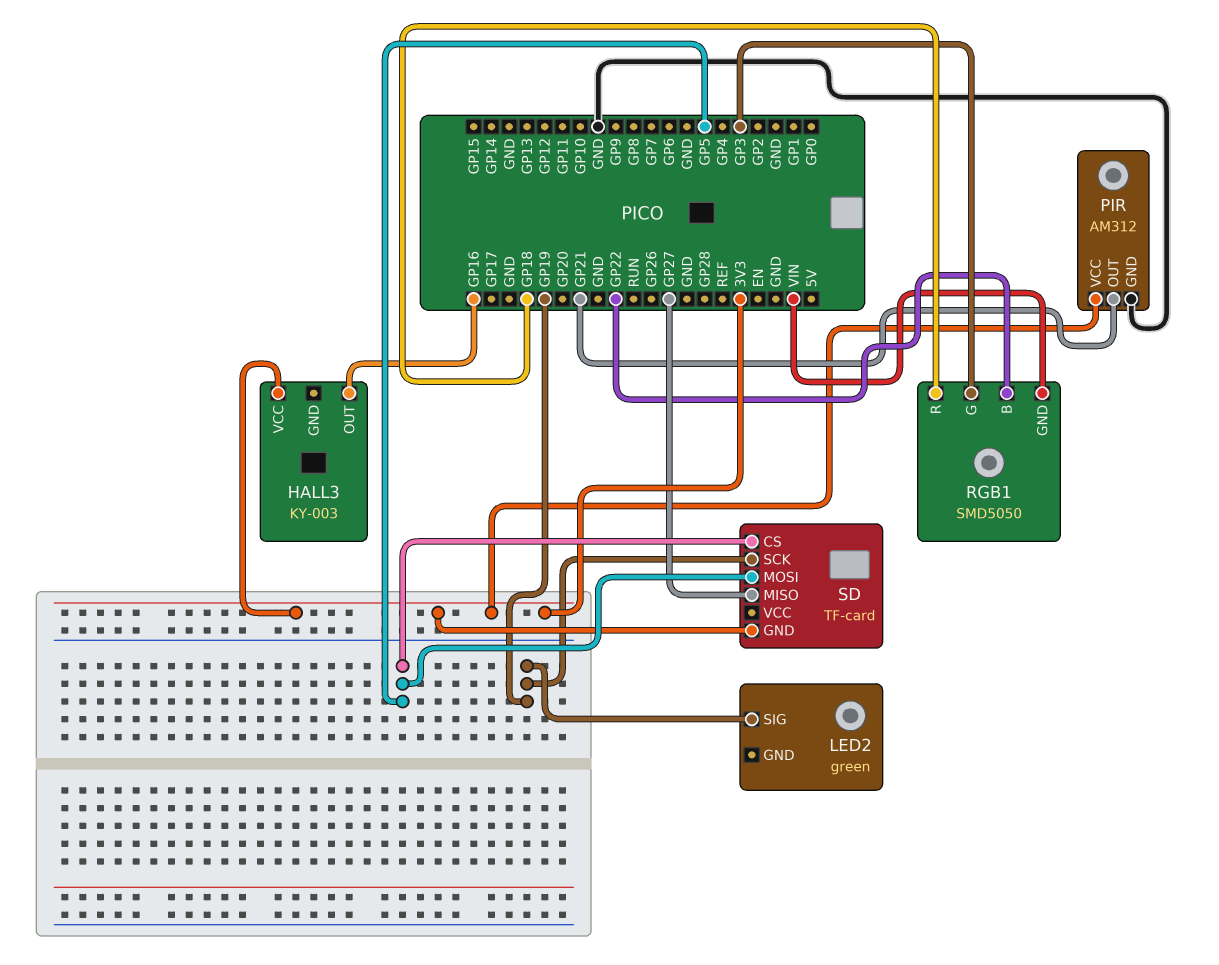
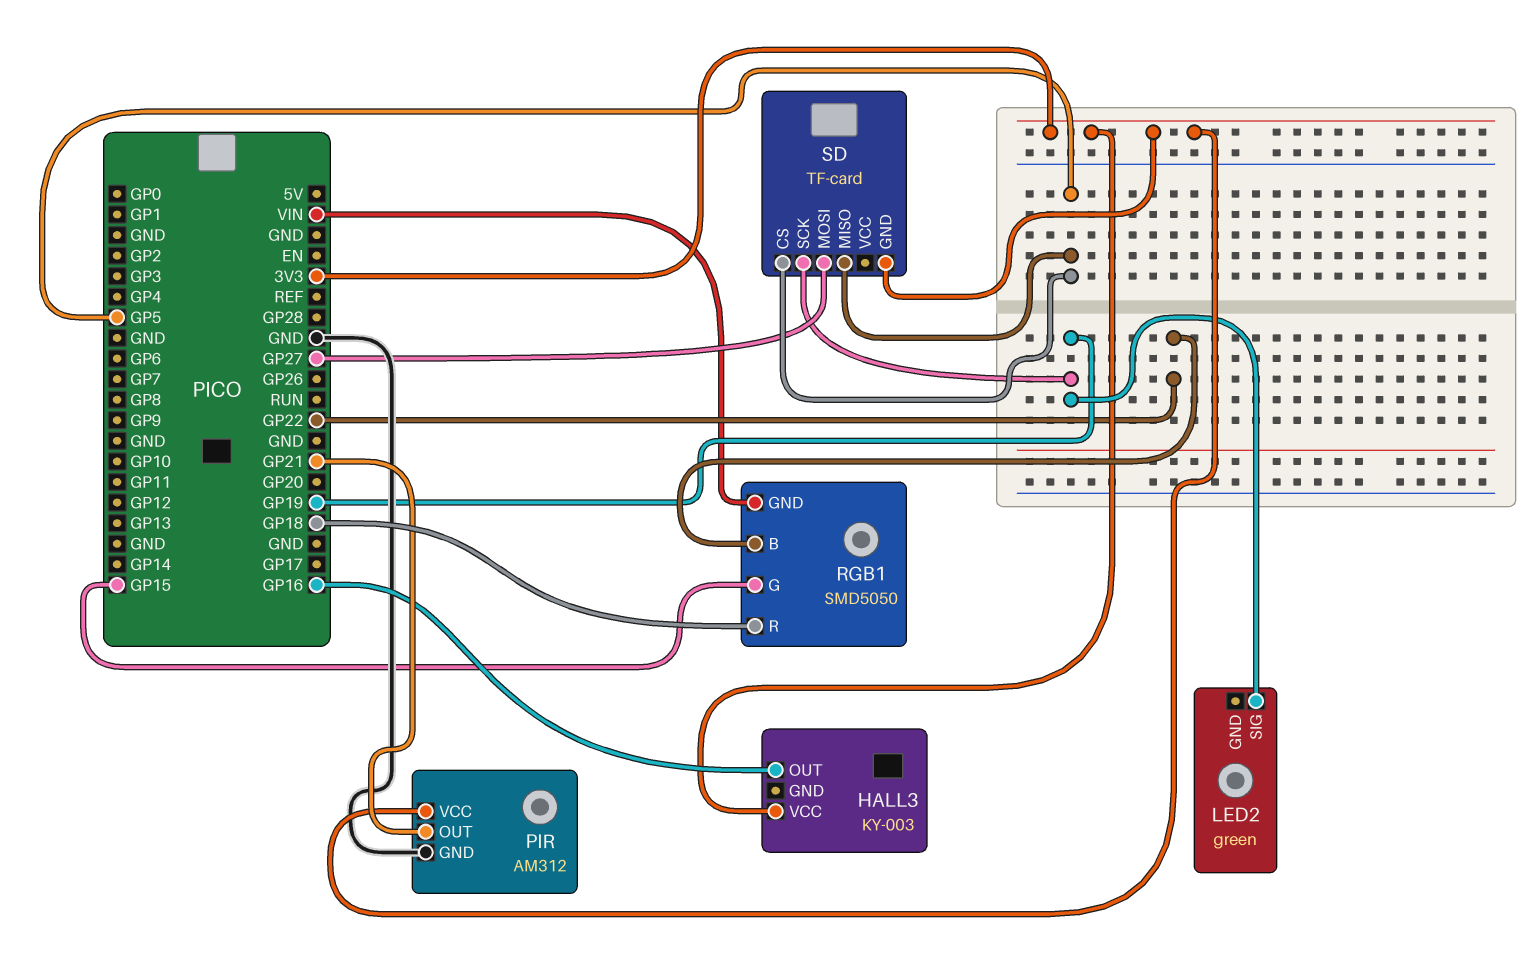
RGB1 pin G: GP3 -> GP15
SD pin MISO: GP27 -> GP5
SD pin MOSI: GP5 -> GP27

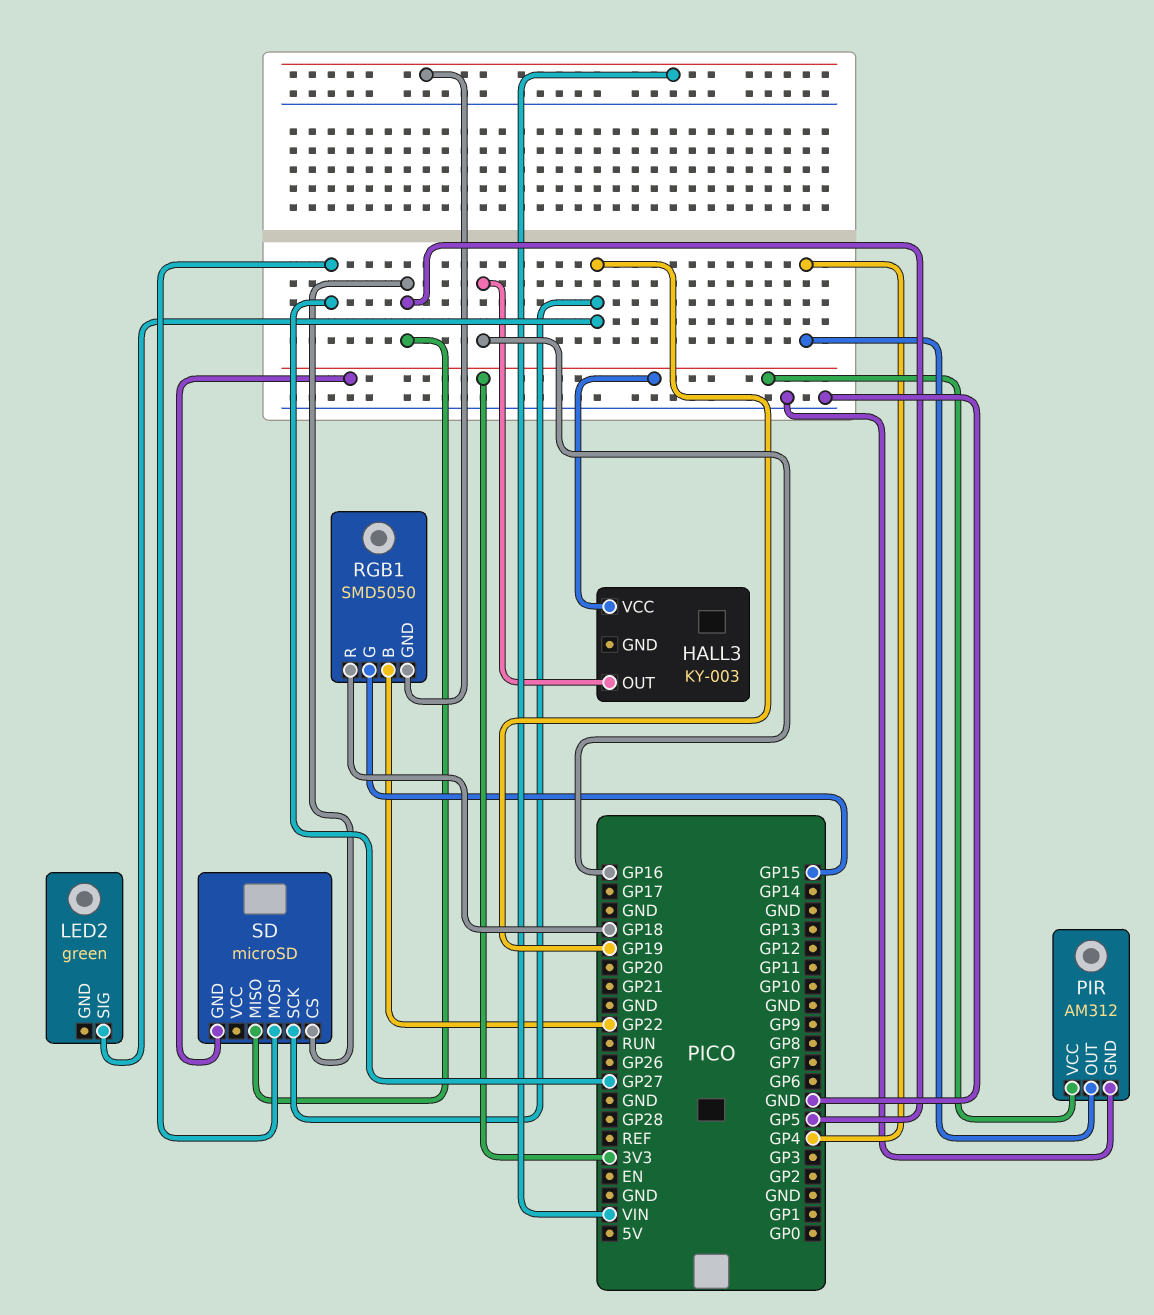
PIR pin OUT: GP21 -> GP4
SD: TF-card -> microSD

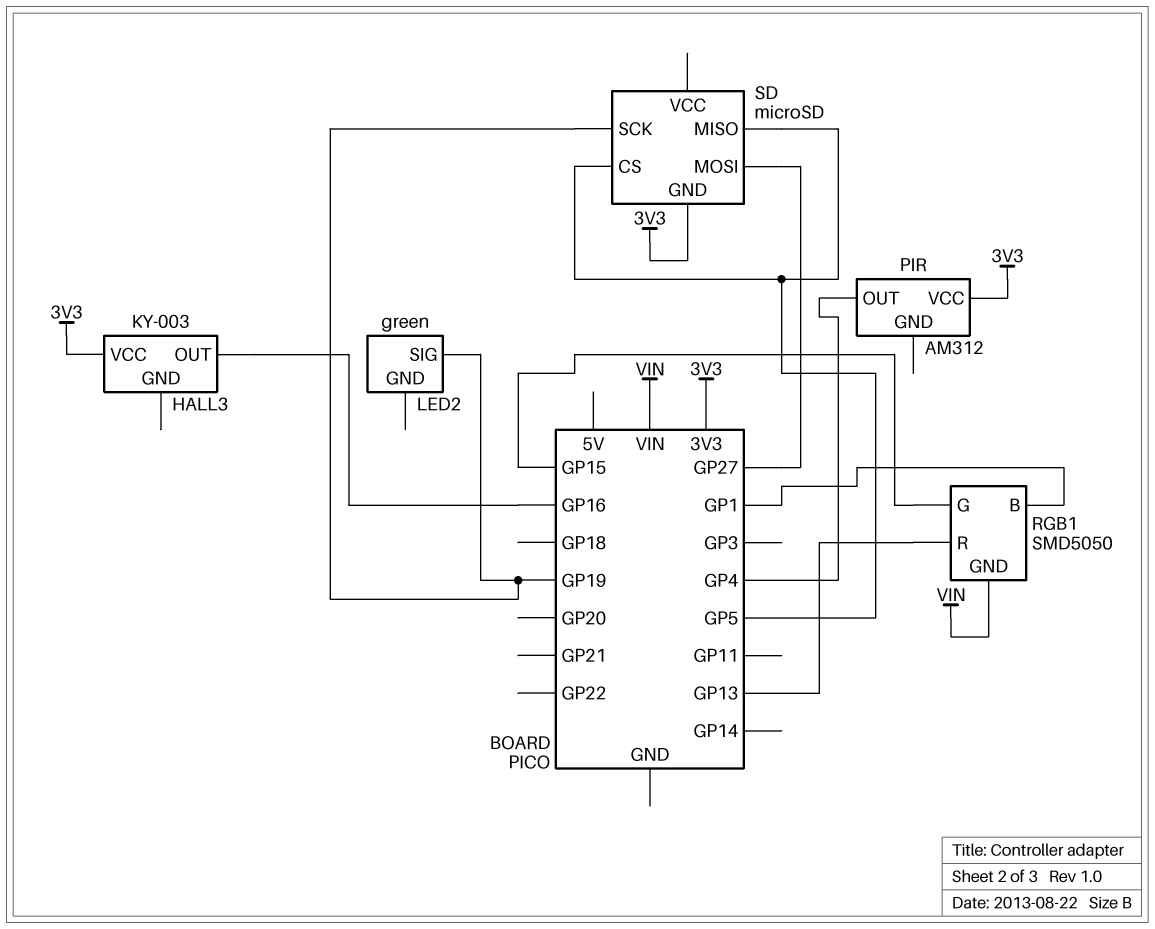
PIR pin GND: GND -> none
RGB1 pin B: GP22 -> GP1
RGB1 pin R: GP18 -> GP13

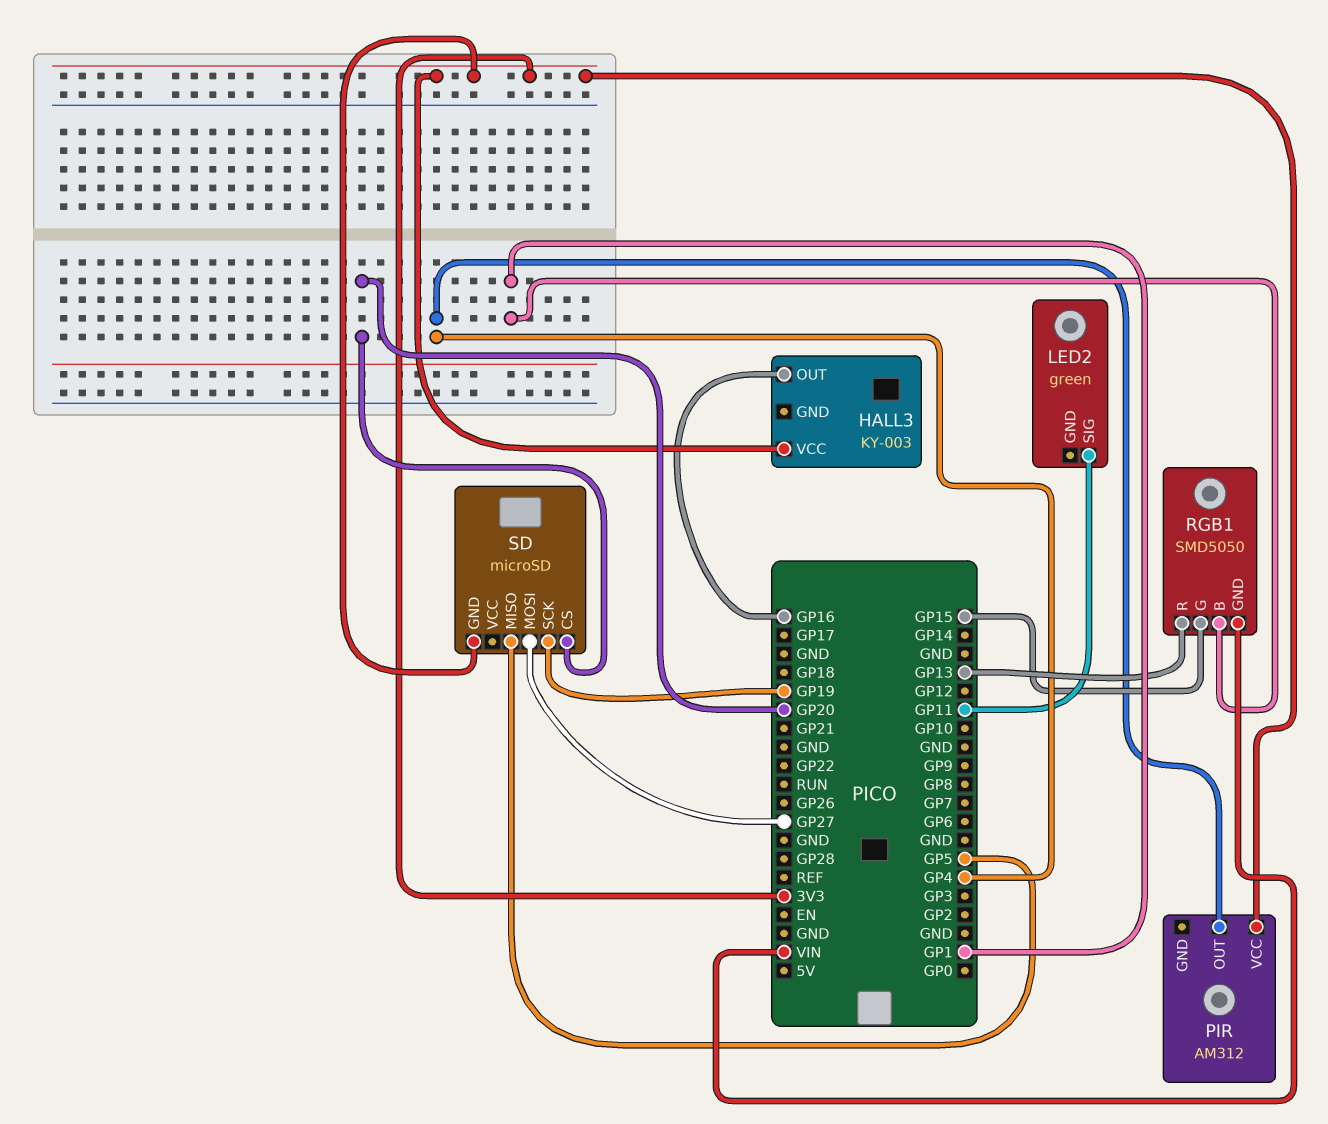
LED2 pin SIG: GP19 -> GP11
SD pin CS: GP5 -> GP20

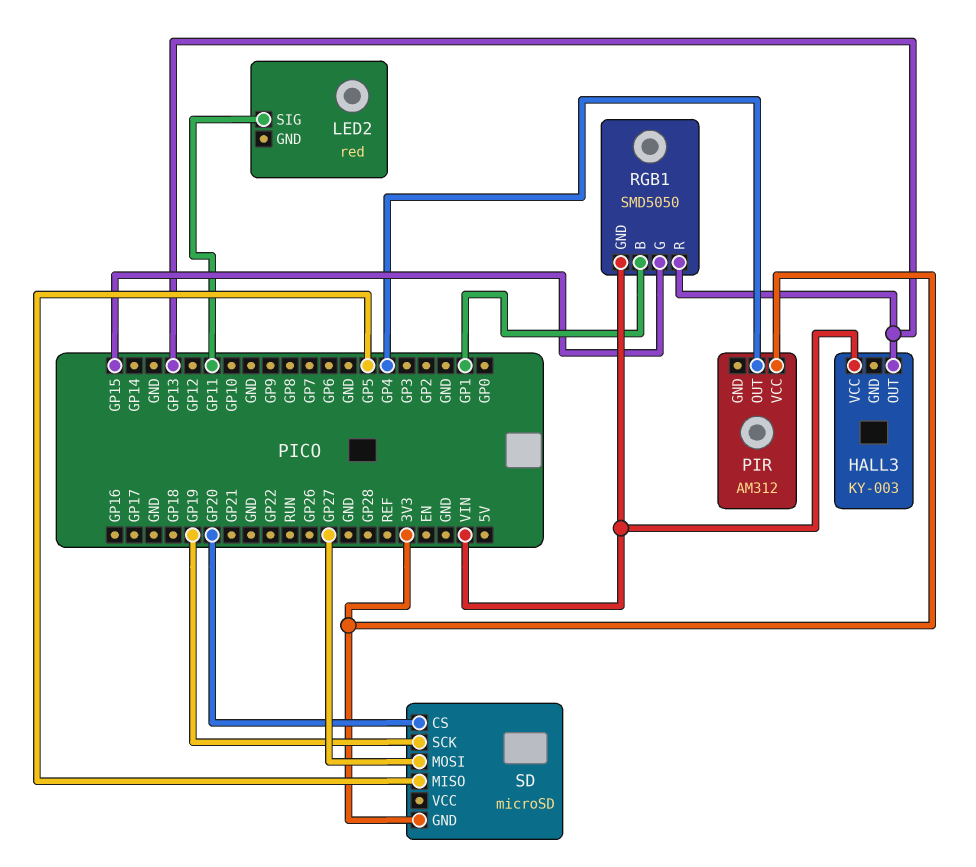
HALL3 pin OUT: GP16 -> GP13
HALL3 pin VCC: 3V3 -> VIN
LED2: green -> red

